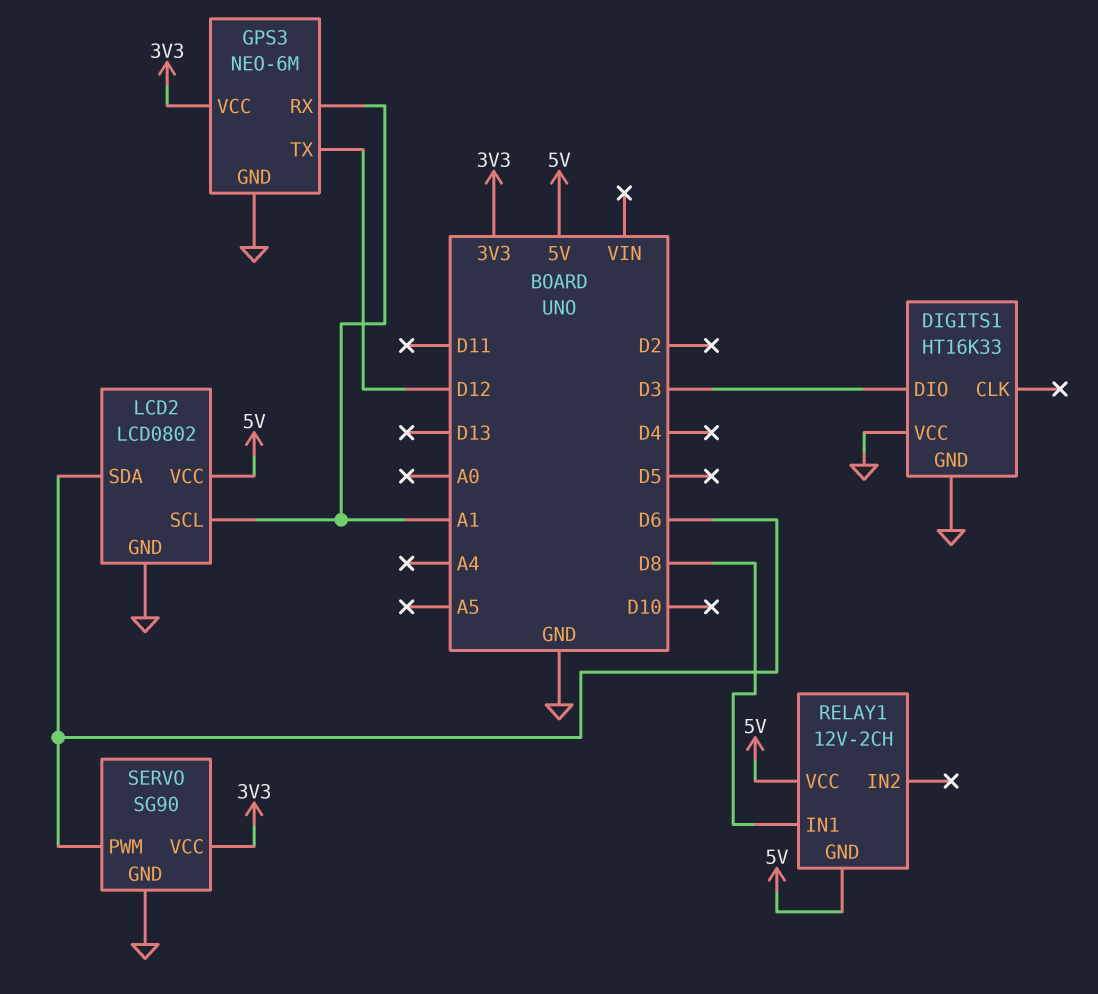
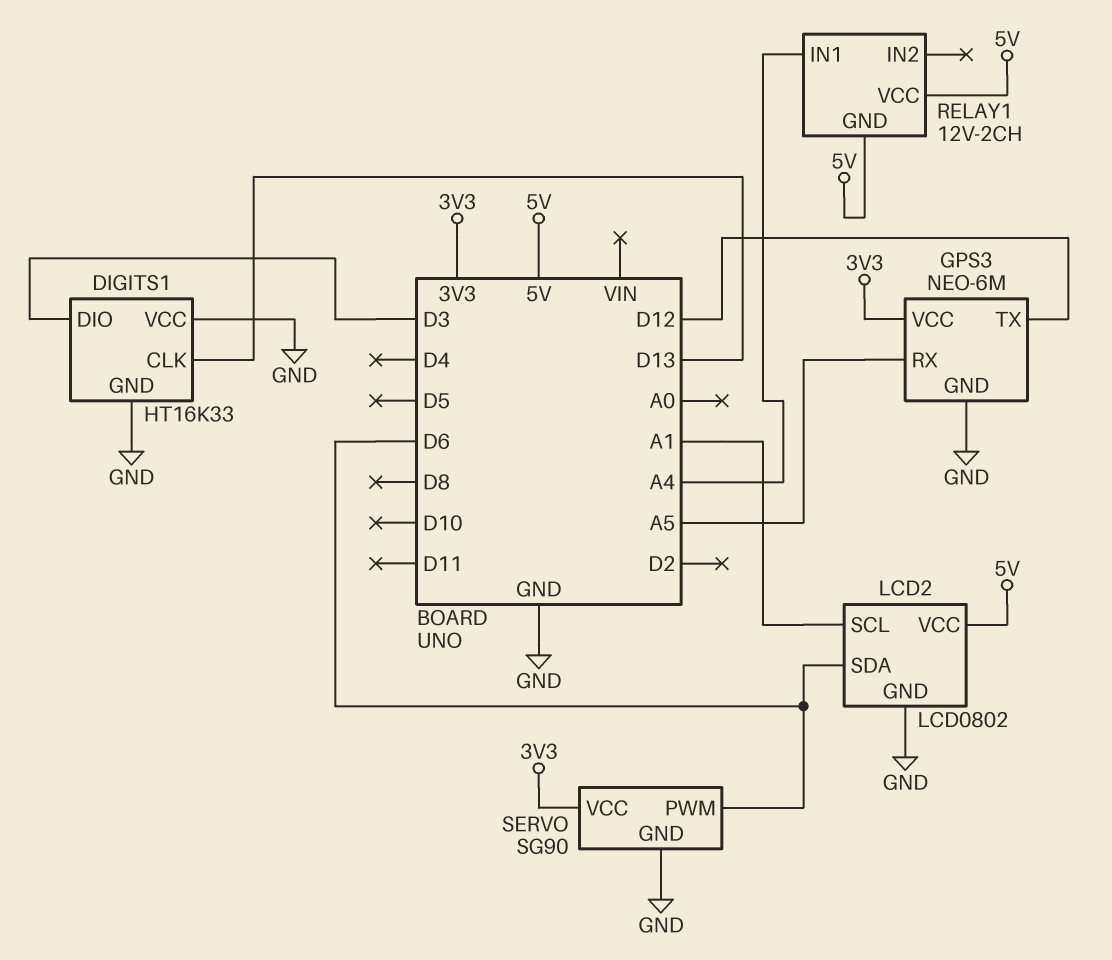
DIGITS1 pin CLK: none -> D13
GPS3 pin RX: A1 -> A5
RELAY1 pin IN1: D8 -> A4

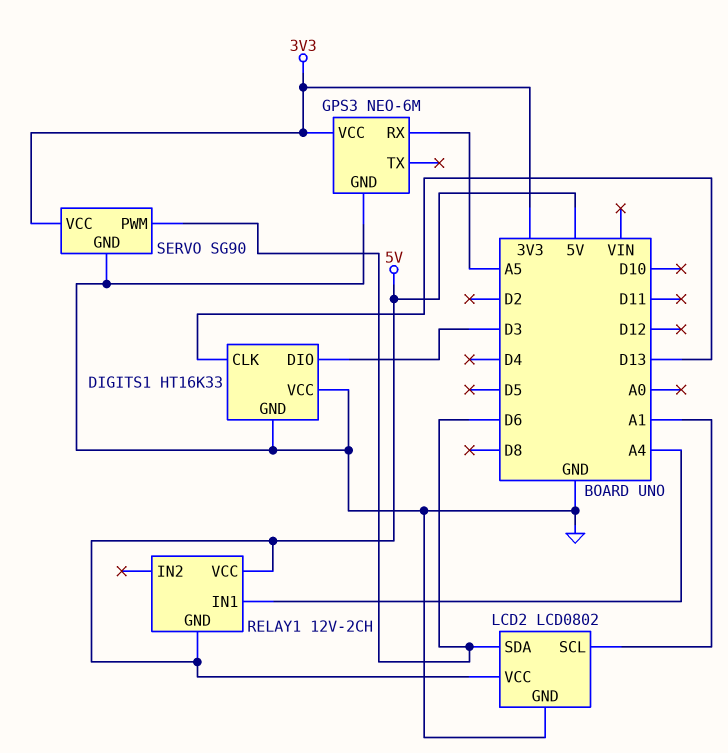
GPS3 pin TX: D12 -> none

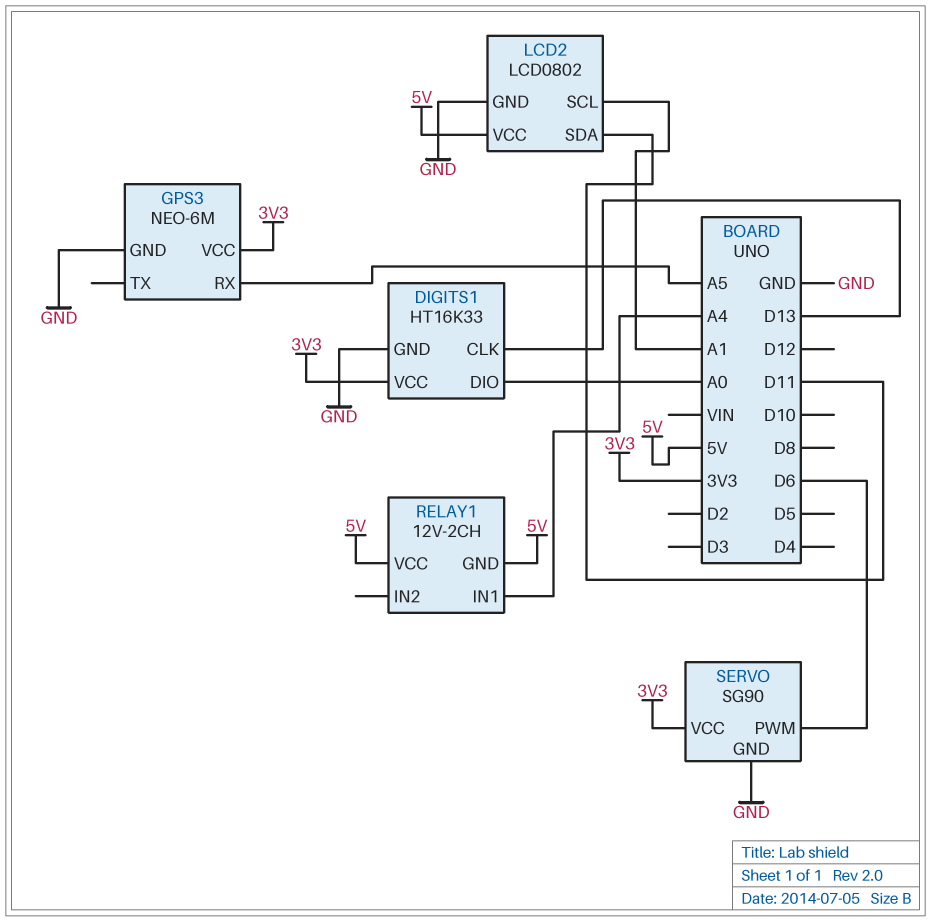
DIGITS1 pin DIO: D3 -> A0
DIGITS1 pin VCC: GND -> 3V3
LCD2 pin SDA: D6 -> D11

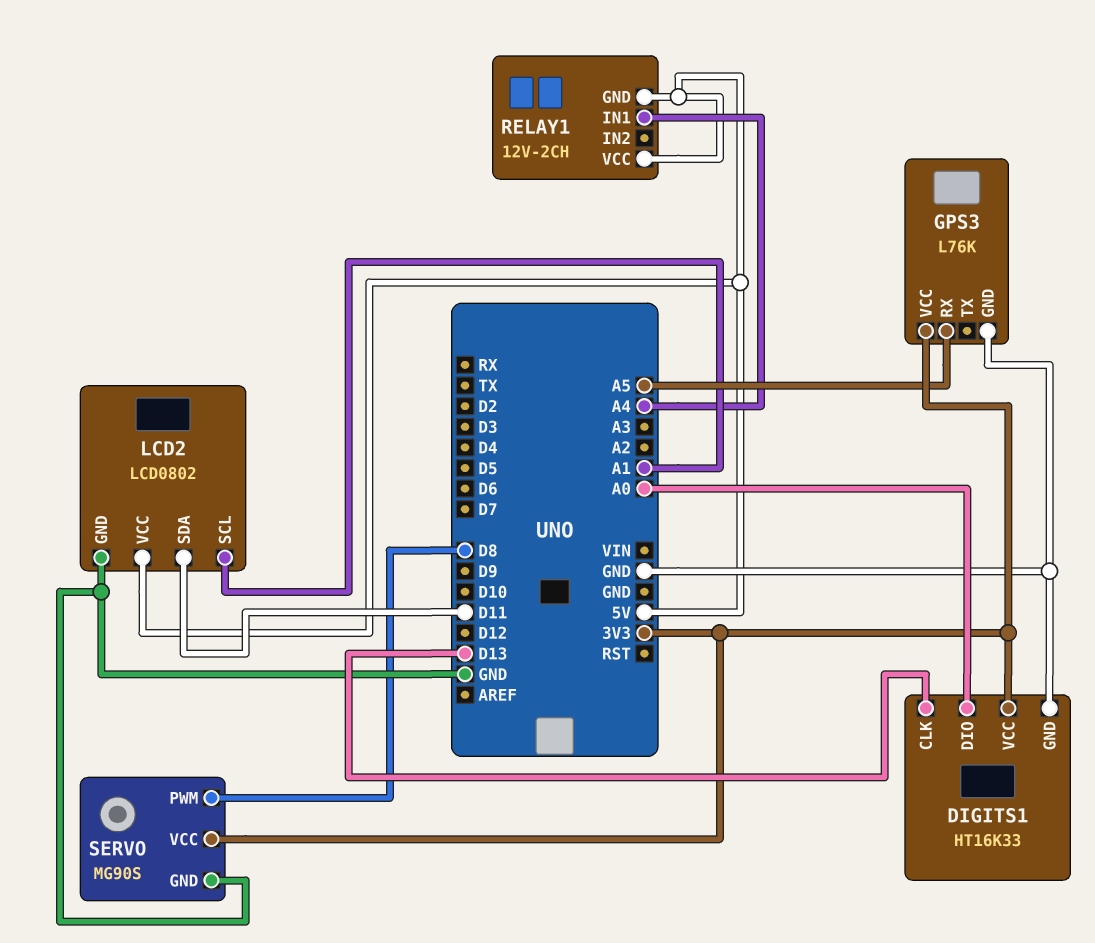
GPS3: NEO-6M -> L76K
SERVO: SG90 -> MG90S
SERVO pin PWM: D6 -> D8

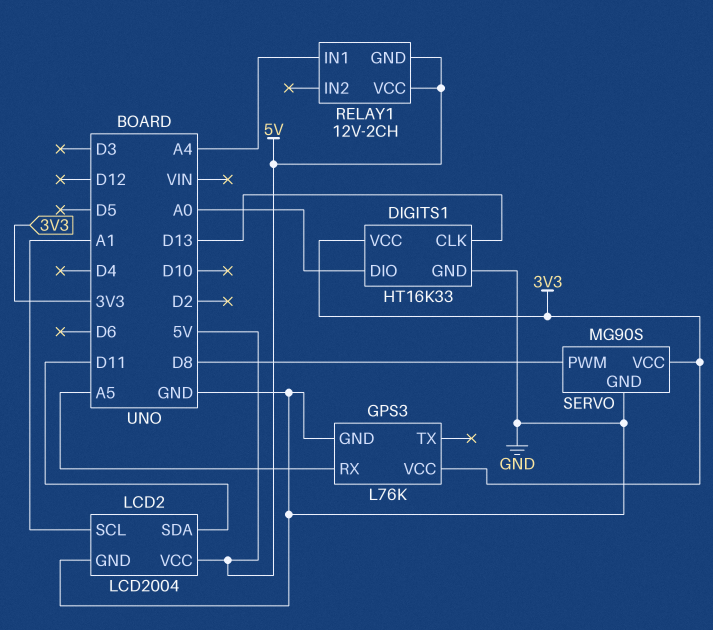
LCD2: LCD0802 -> LCD2004

